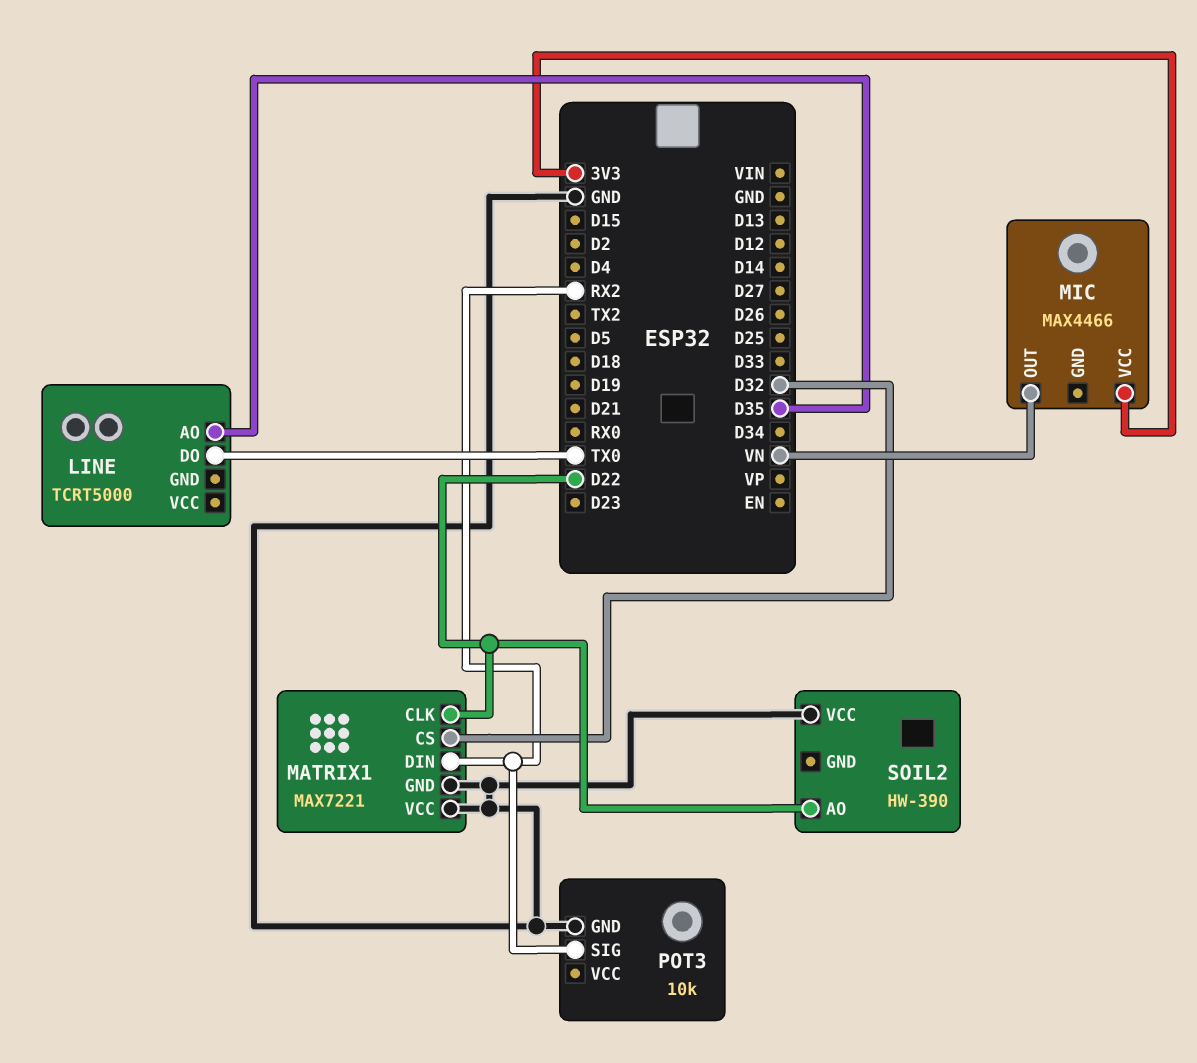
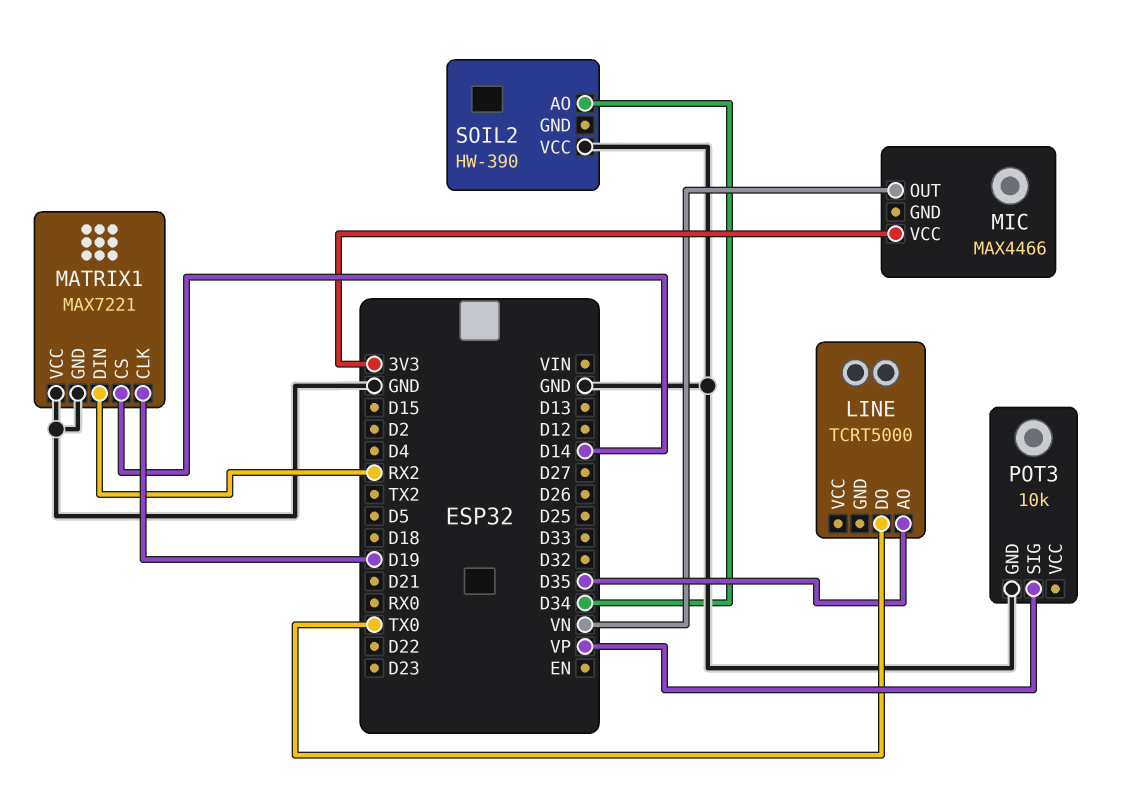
MATRIX1 pin CLK: D22 -> D19
MATRIX1 pin CS: D32 -> D14
POT3 pin SIG: RX2 -> VP
SOIL2 pin AO: D22 -> D34

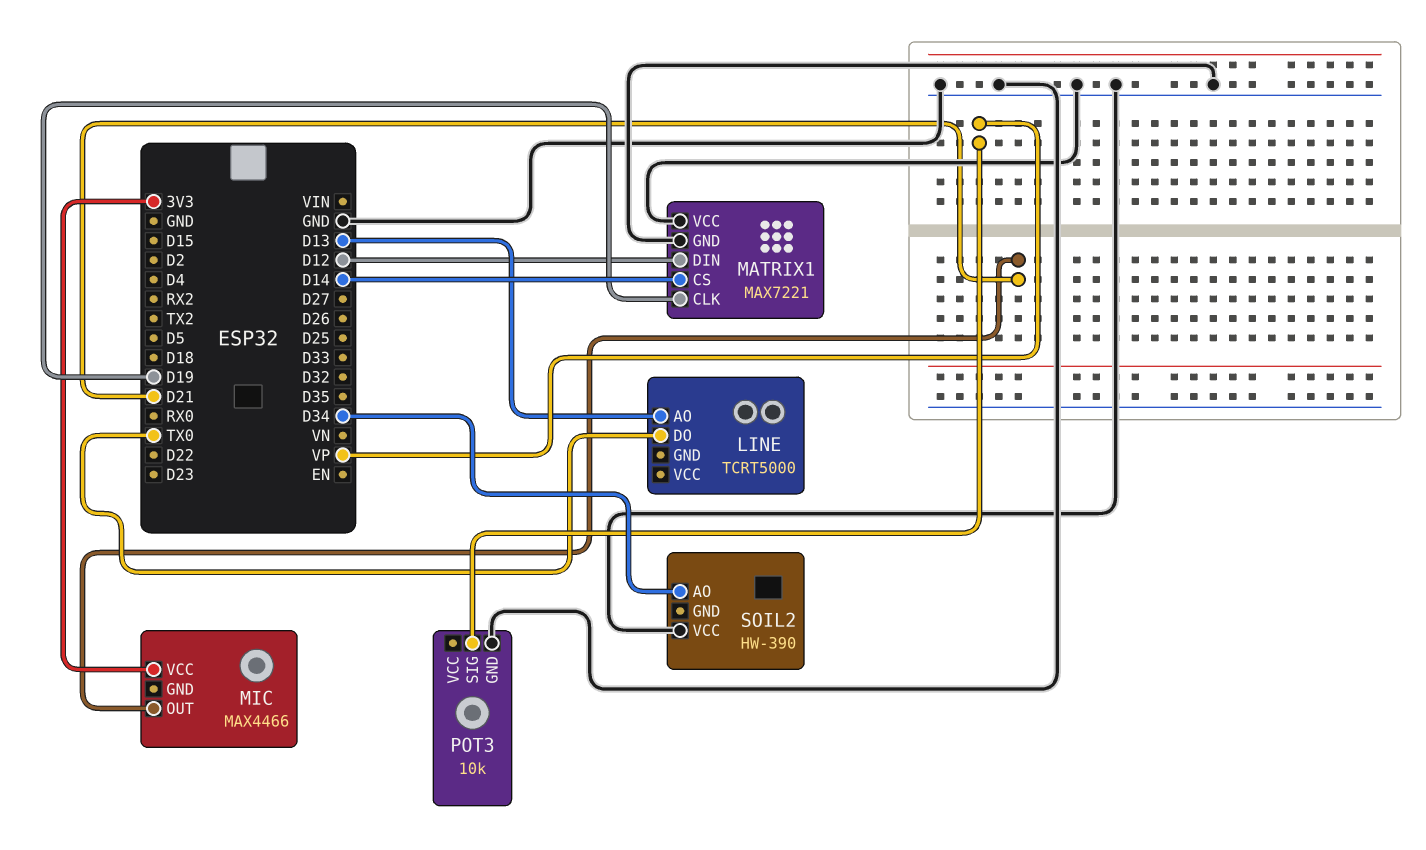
LINE pin AO: D35 -> D13
MATRIX1 pin DIN: RX2 -> D12
MIC pin OUT: VN -> D21

